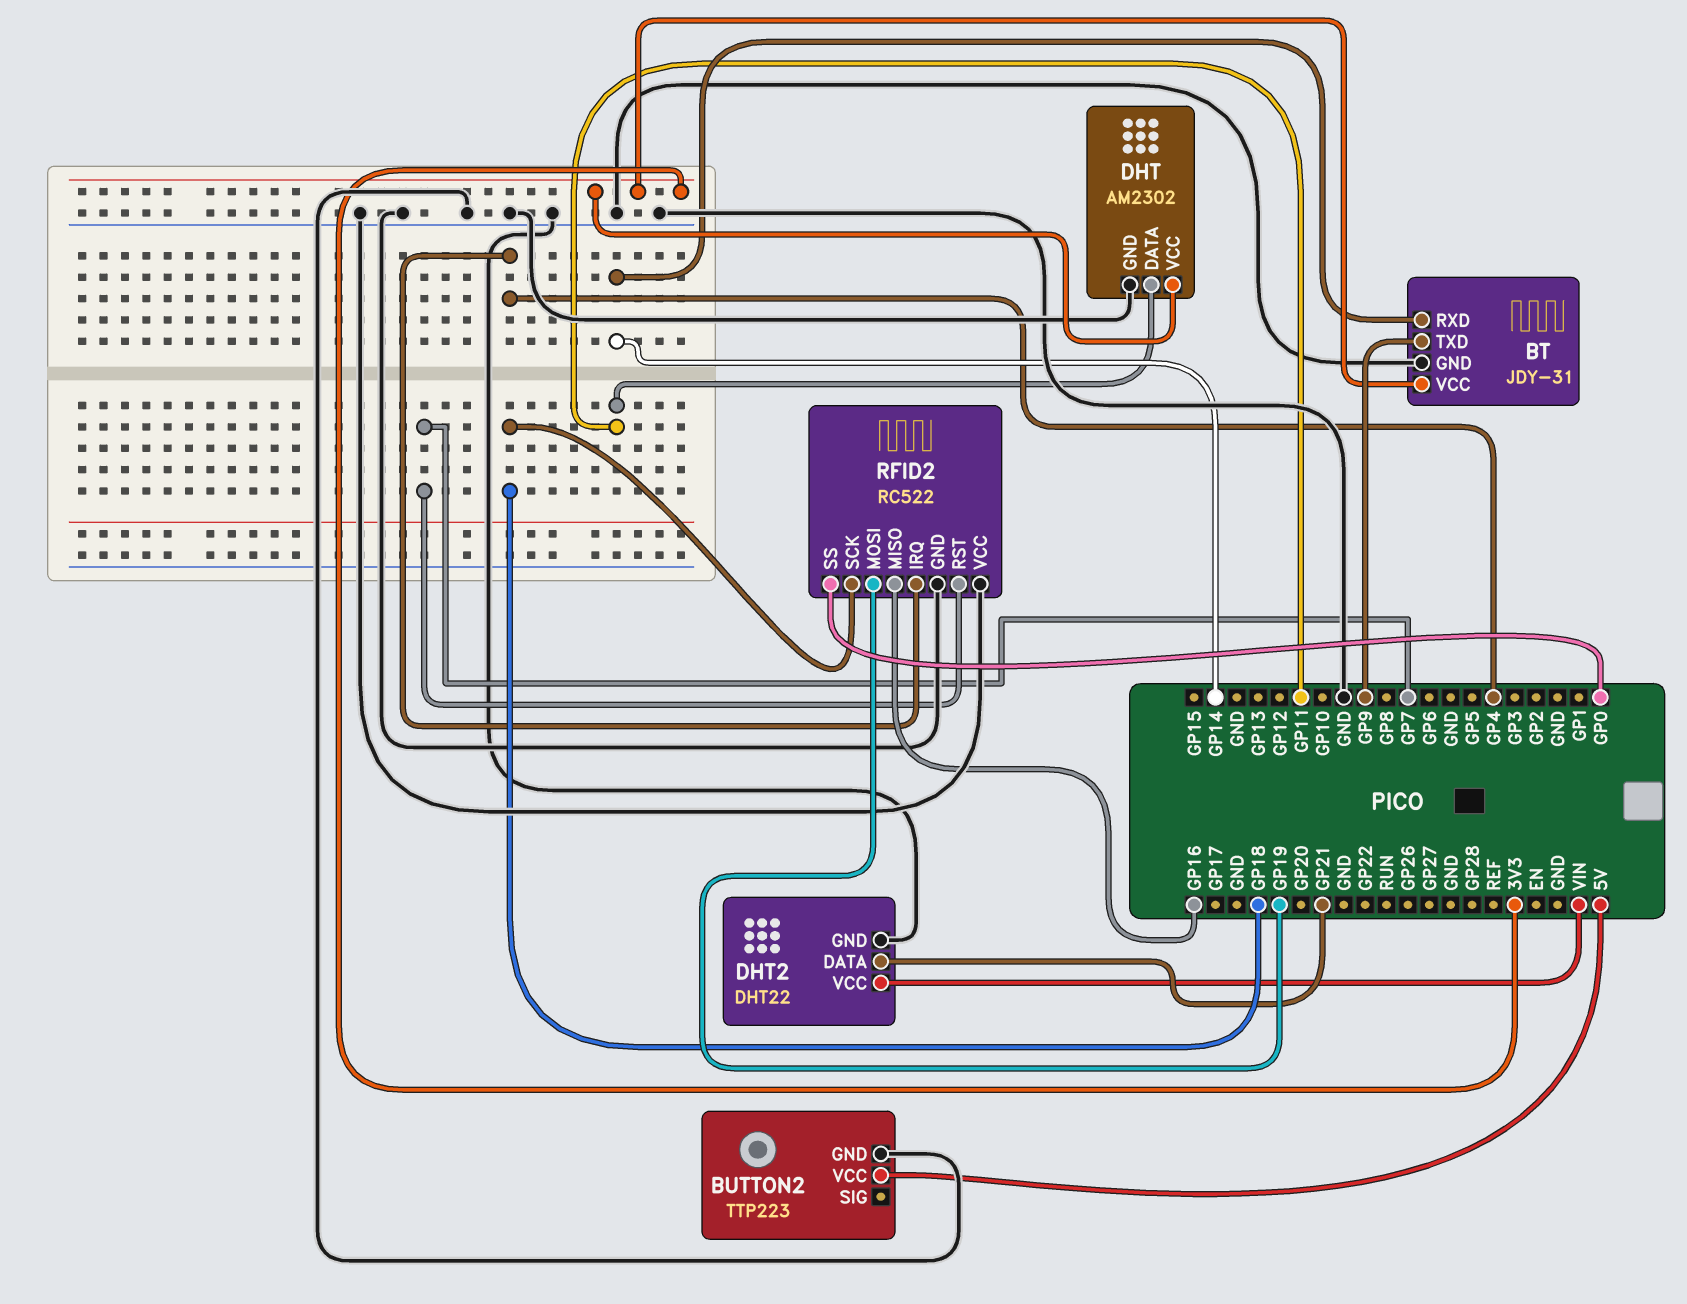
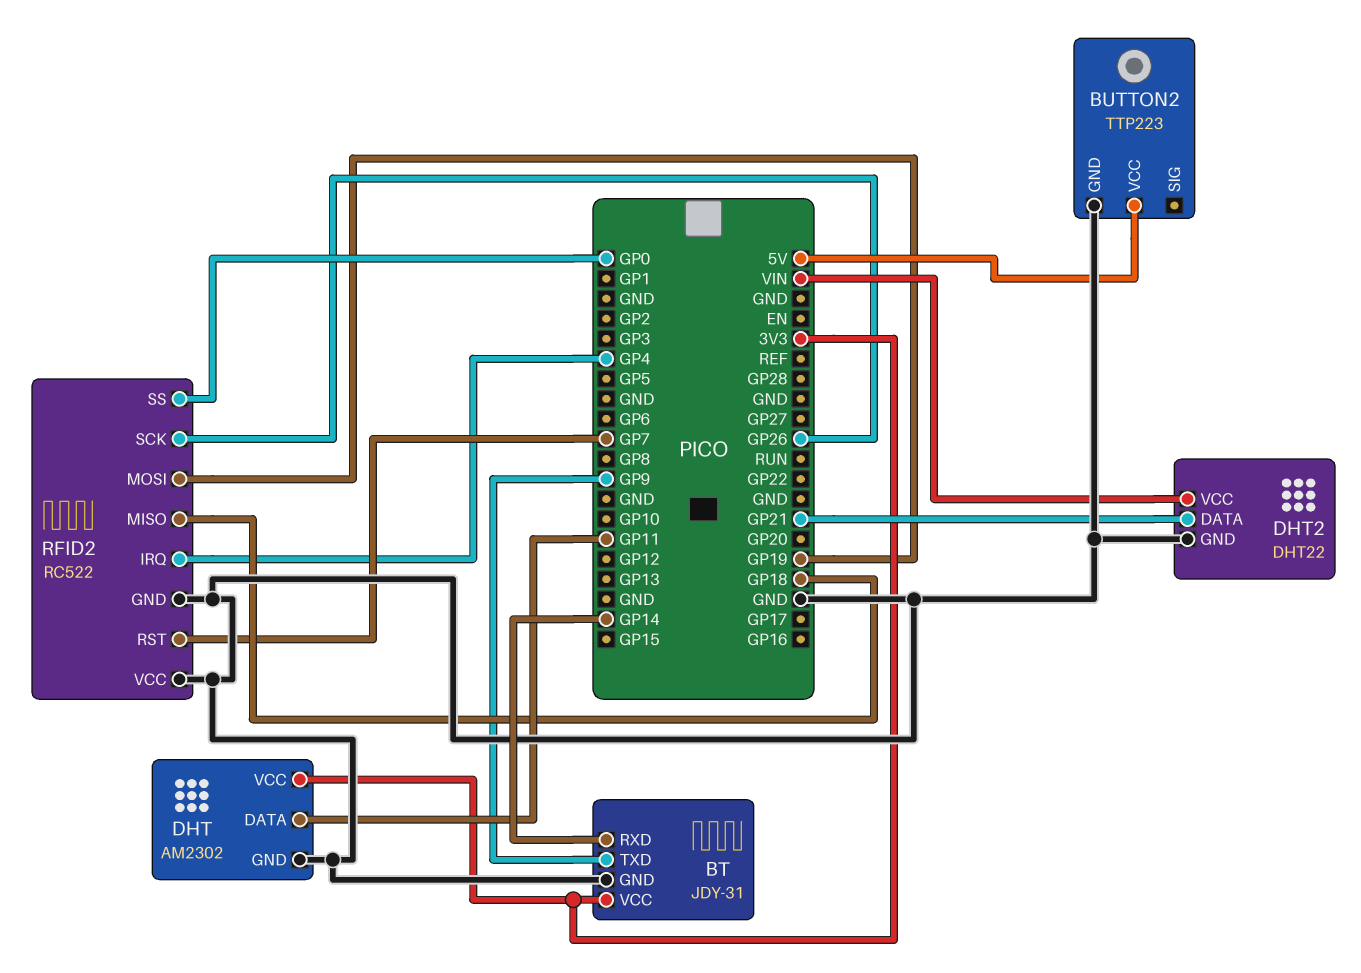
RFID2 pin MISO: GP16 -> GP18
RFID2 pin SCK: GP18 -> GP26

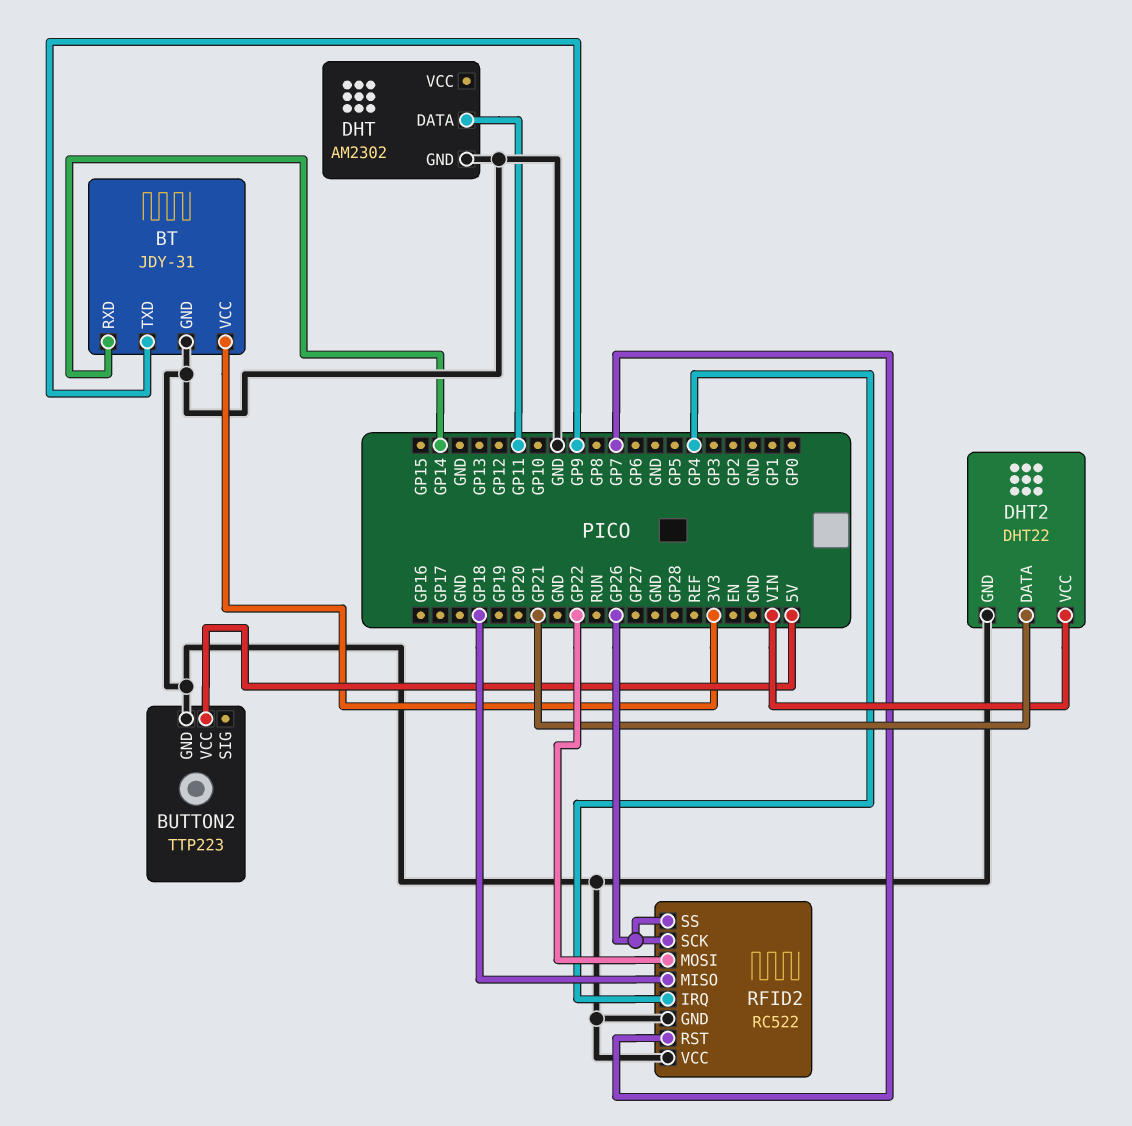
DHT pin VCC: 3V3 -> none
RFID2 pin MOSI: GP19 -> GP22
RFID2 pin SS: GP0 -> GP26

